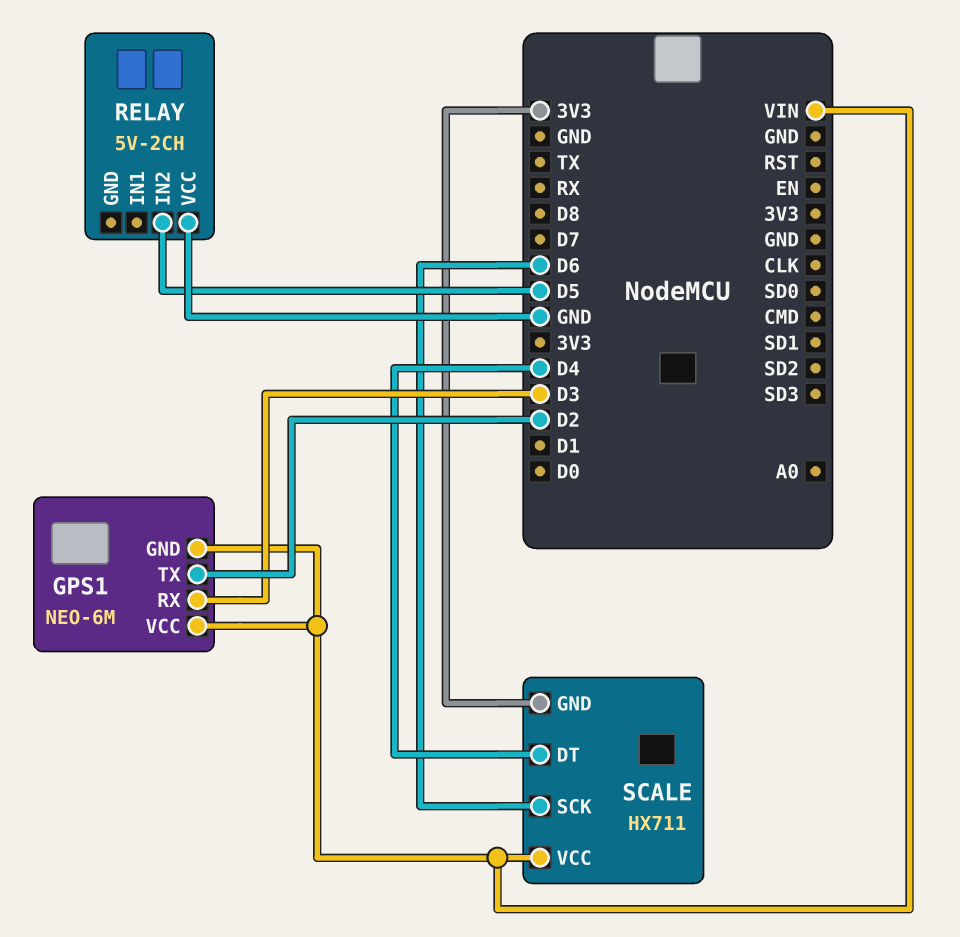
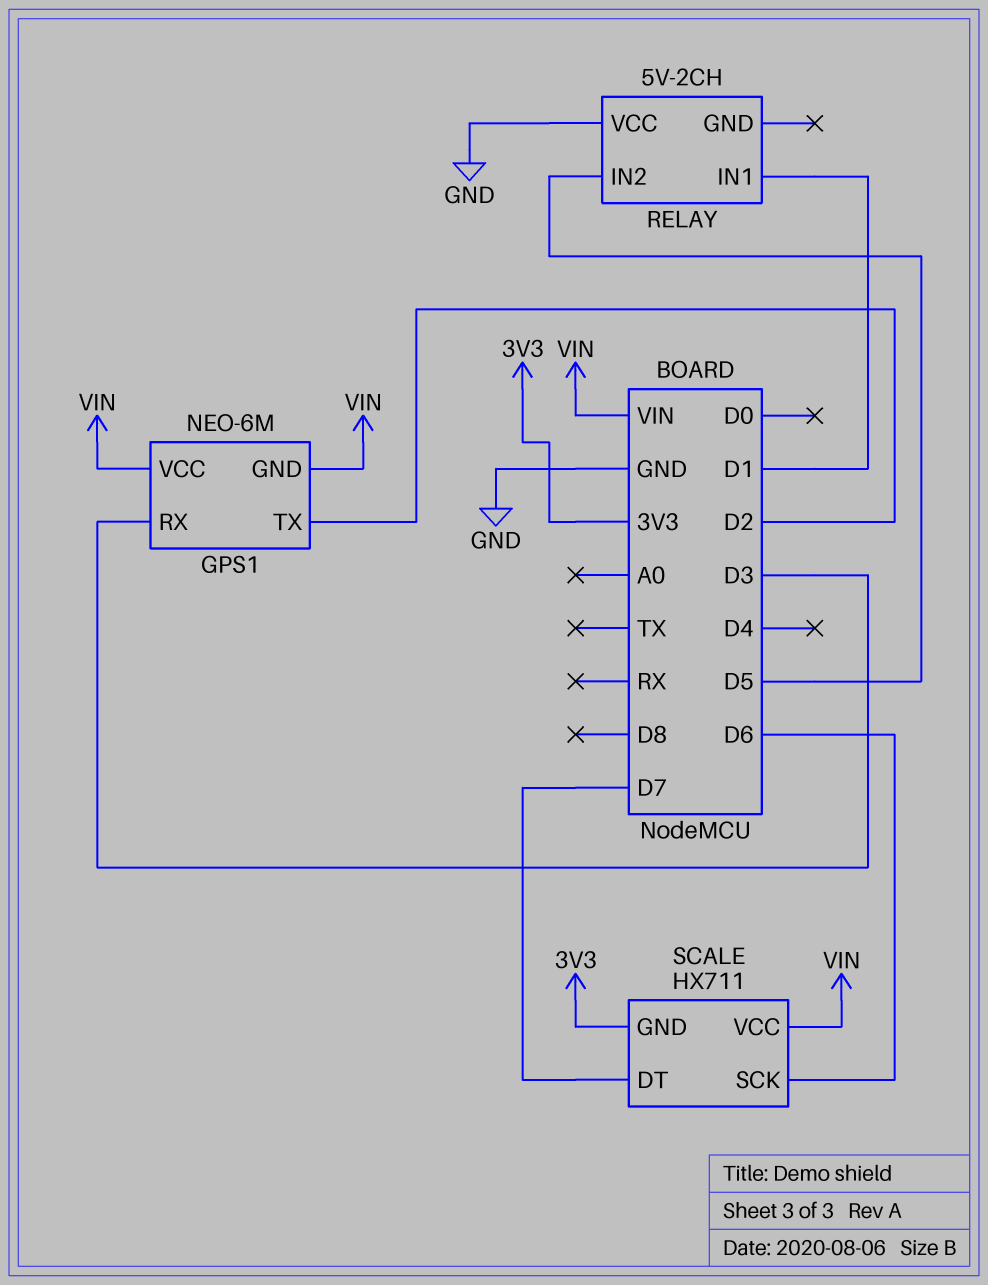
RELAY pin IN1: none -> D1
SCALE pin DT: D4 -> D7

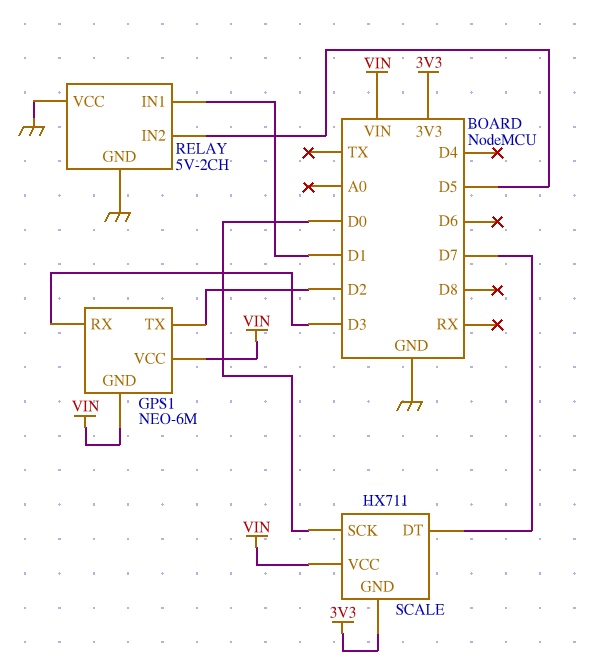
RELAY pin GND: none -> GND
SCALE pin SCK: D6 -> D0

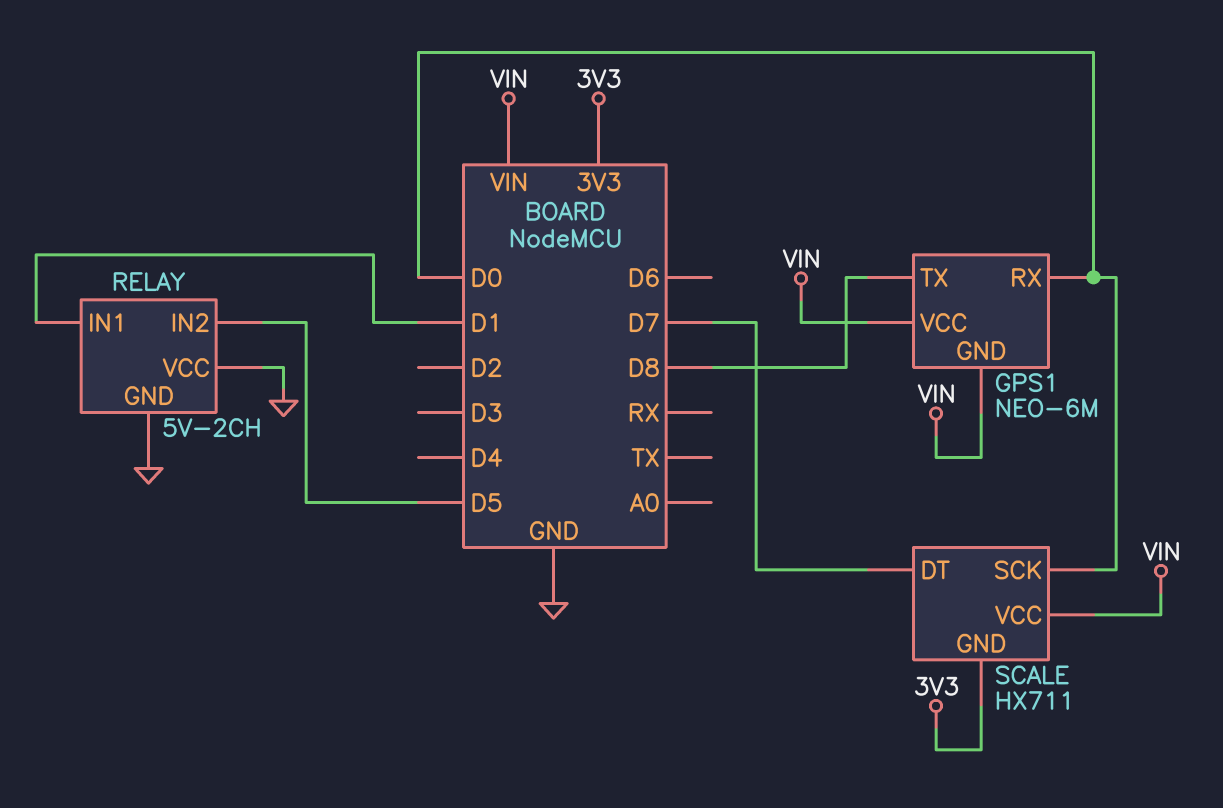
GPS1 pin RX: D3 -> D0
GPS1 pin TX: D2 -> D8

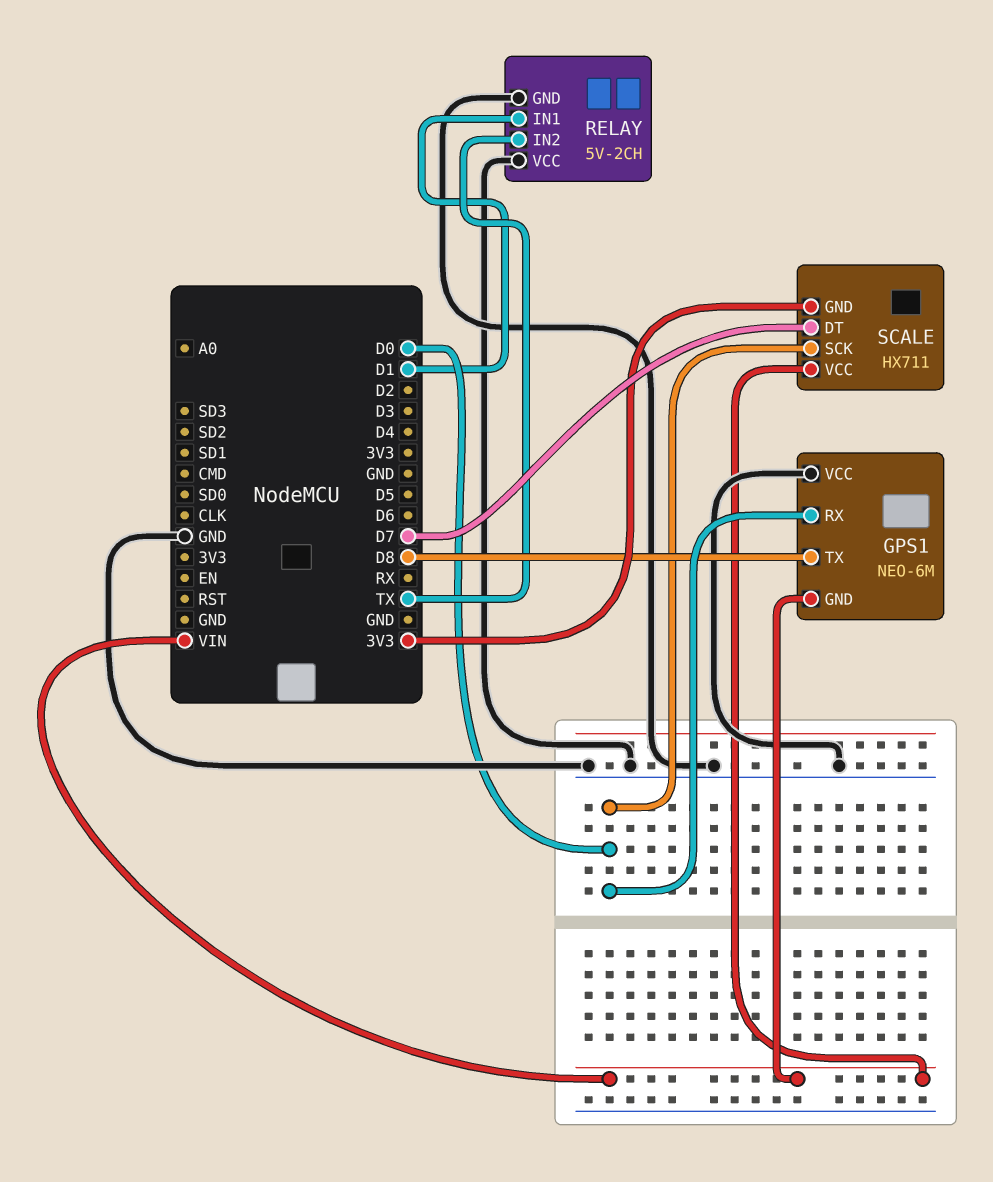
GPS1 pin VCC: VIN -> GND
RELAY pin IN2: D5 -> TX

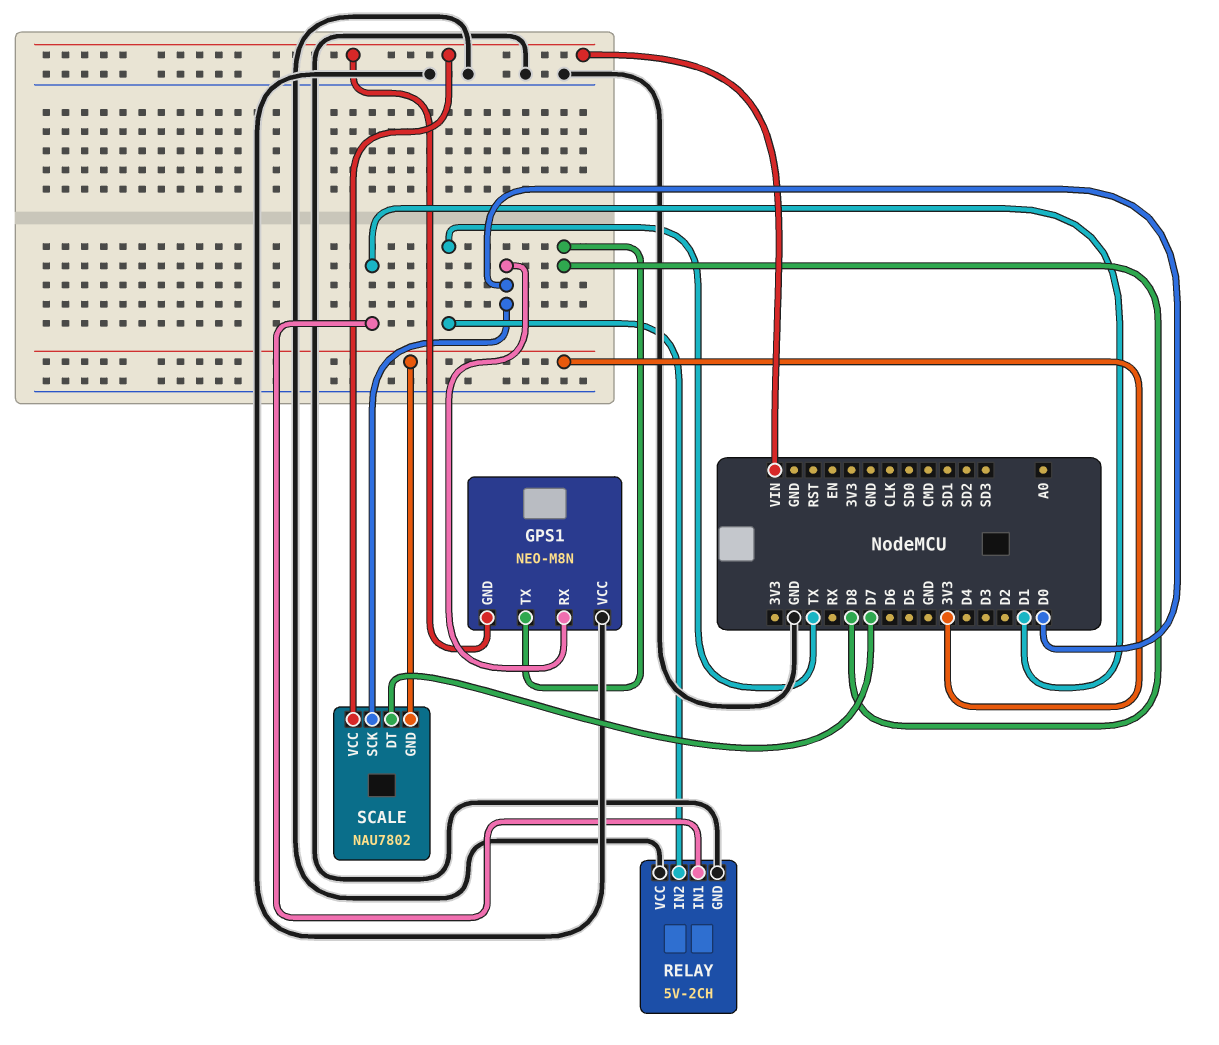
GPS1: NEO-6M -> NEO-M8N
SCALE: HX711 -> NAU7802

